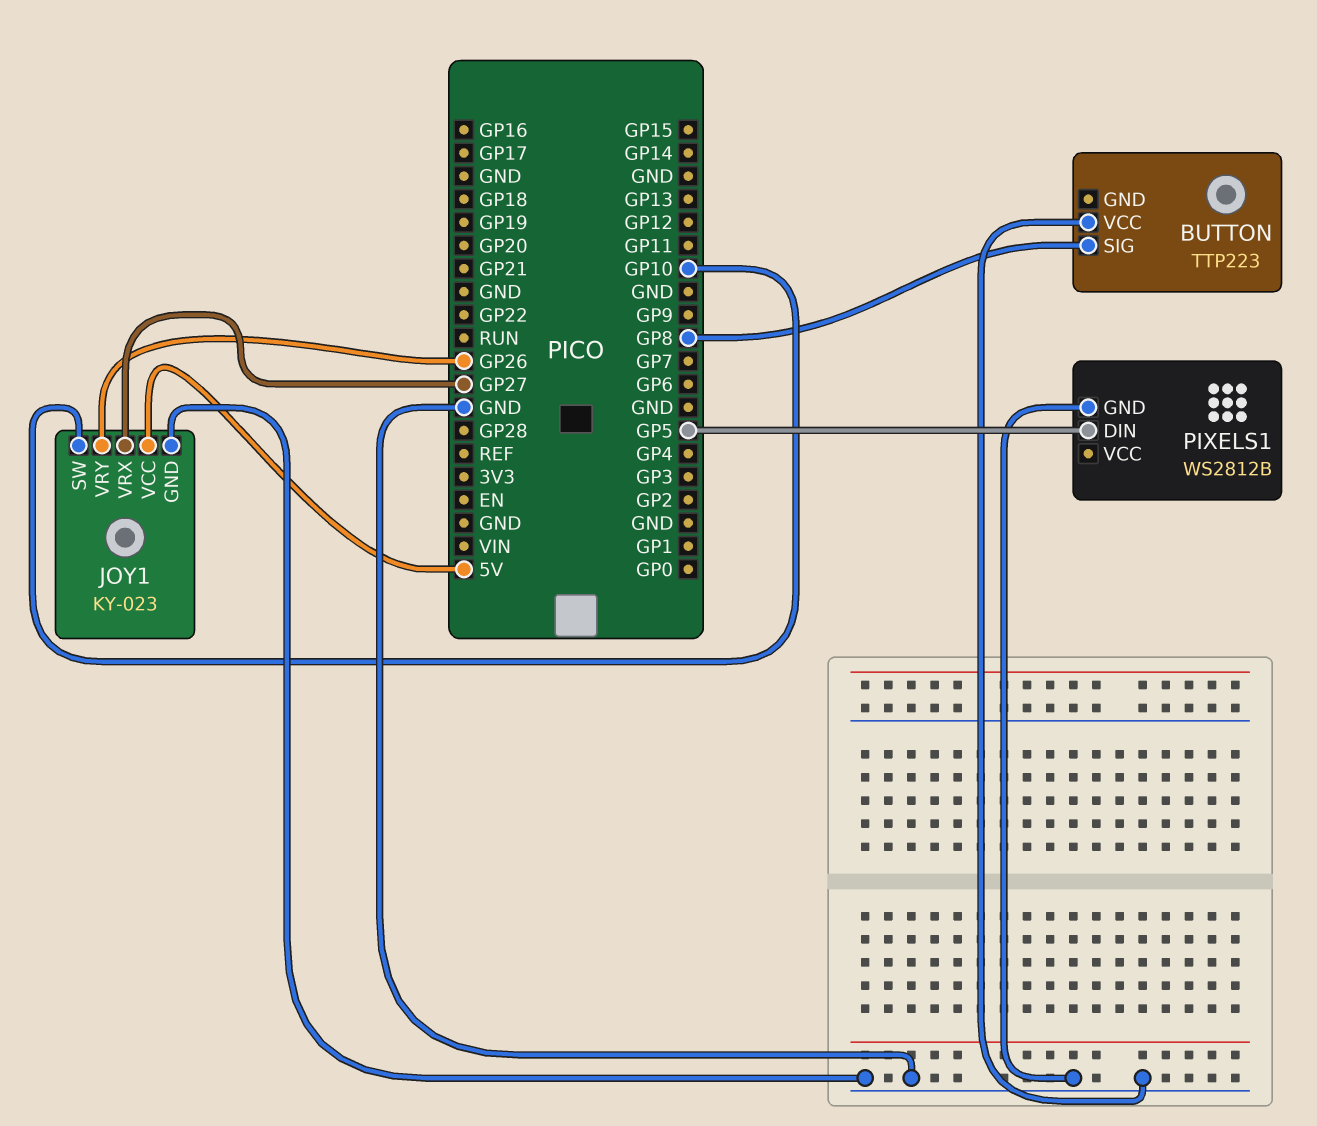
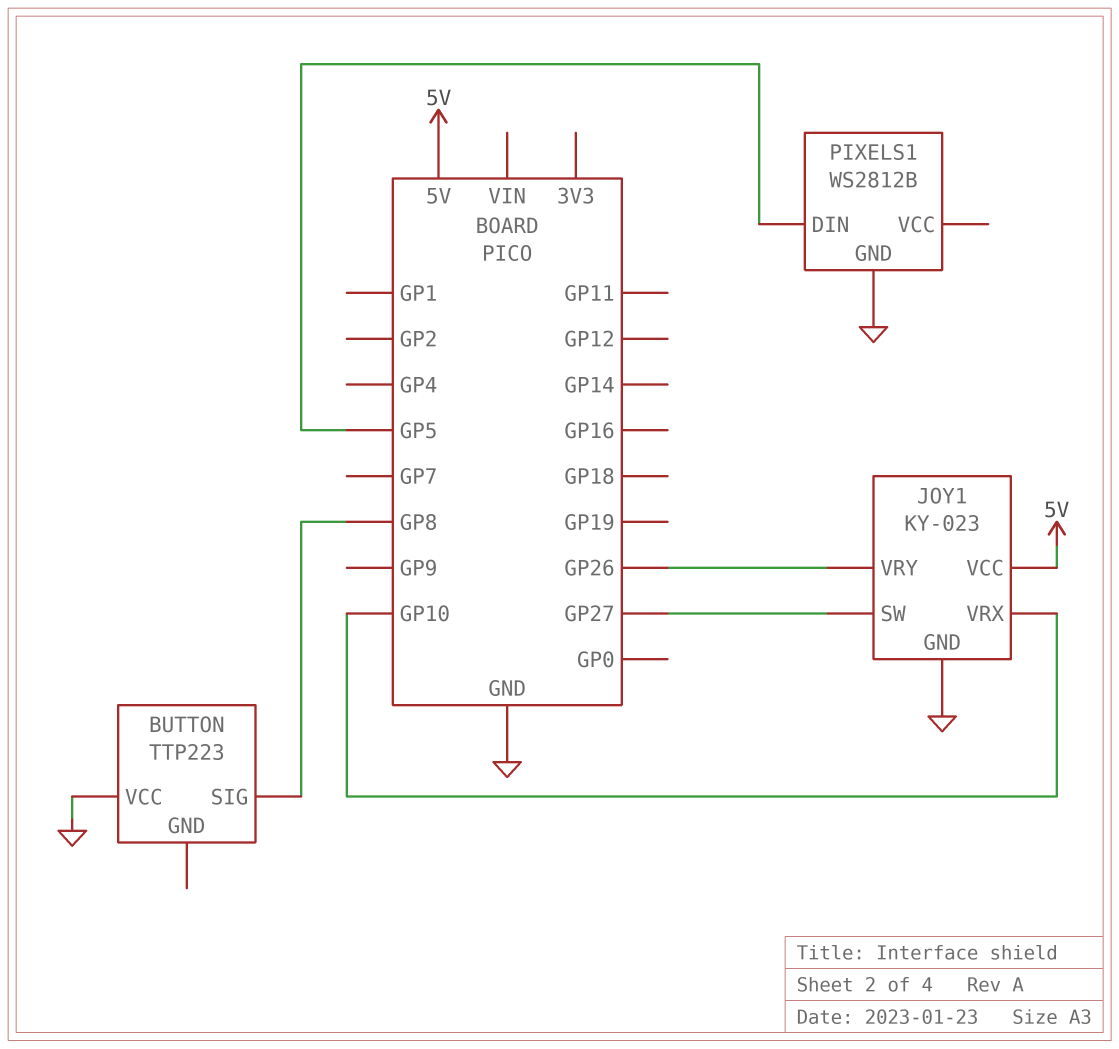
JOY1 pin SW: GP10 -> GP27
JOY1 pin VRX: GP27 -> GP10

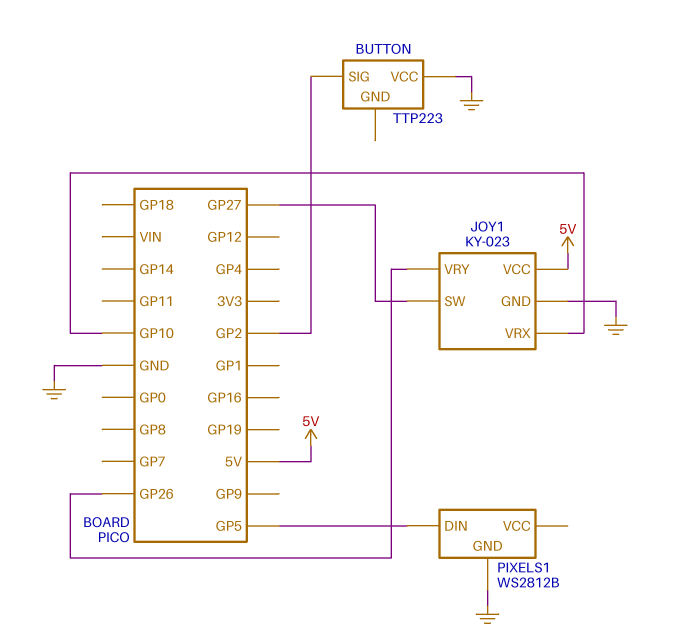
BUTTON pin SIG: GP8 -> GP2

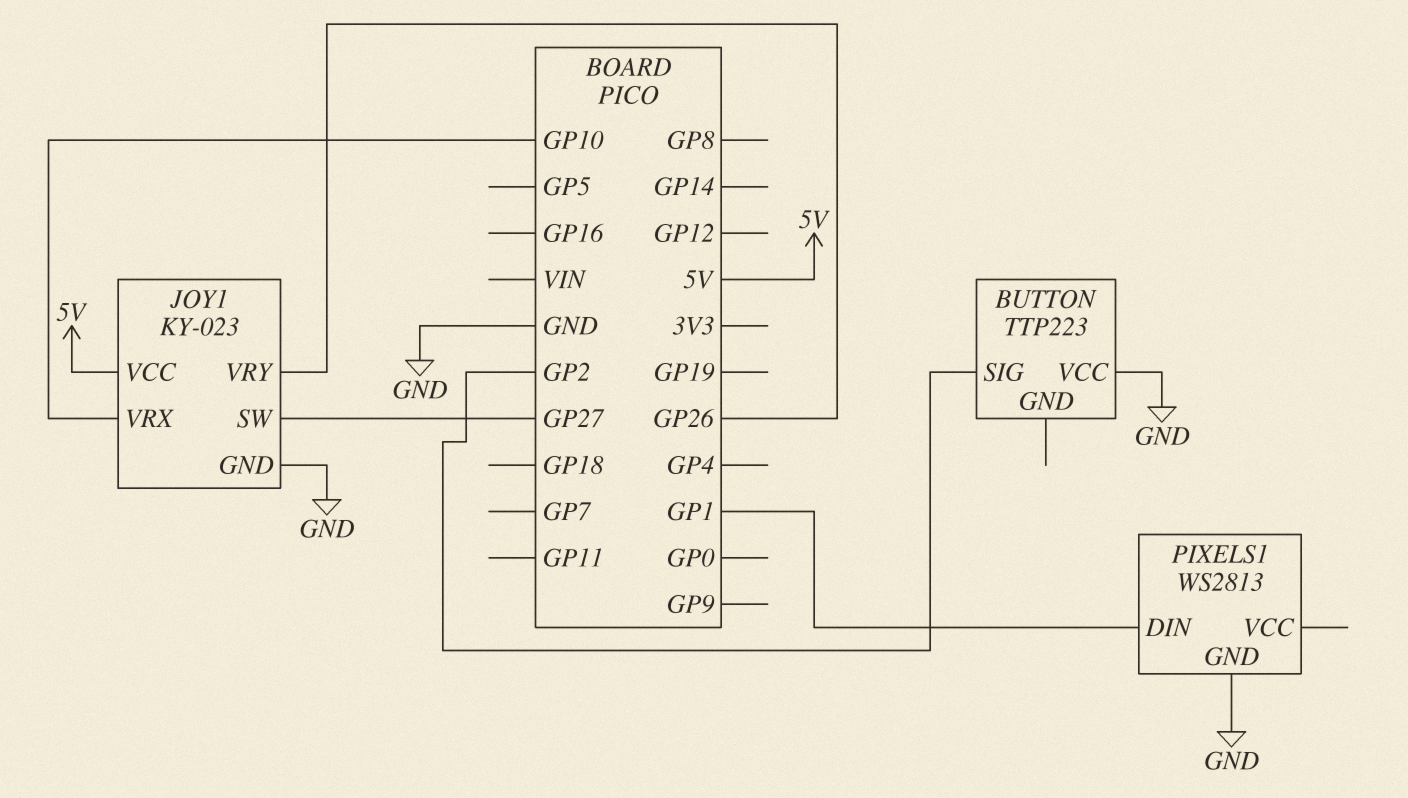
PIXELS1: WS2812B -> WS2813
PIXELS1 pin DIN: GP5 -> GP1

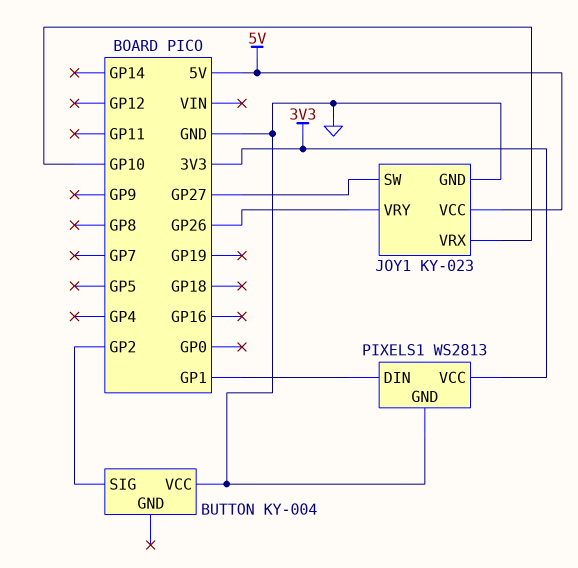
BUTTON: TTP223 -> KY-004
PIXELS1 pin VCC: none -> 3V3

